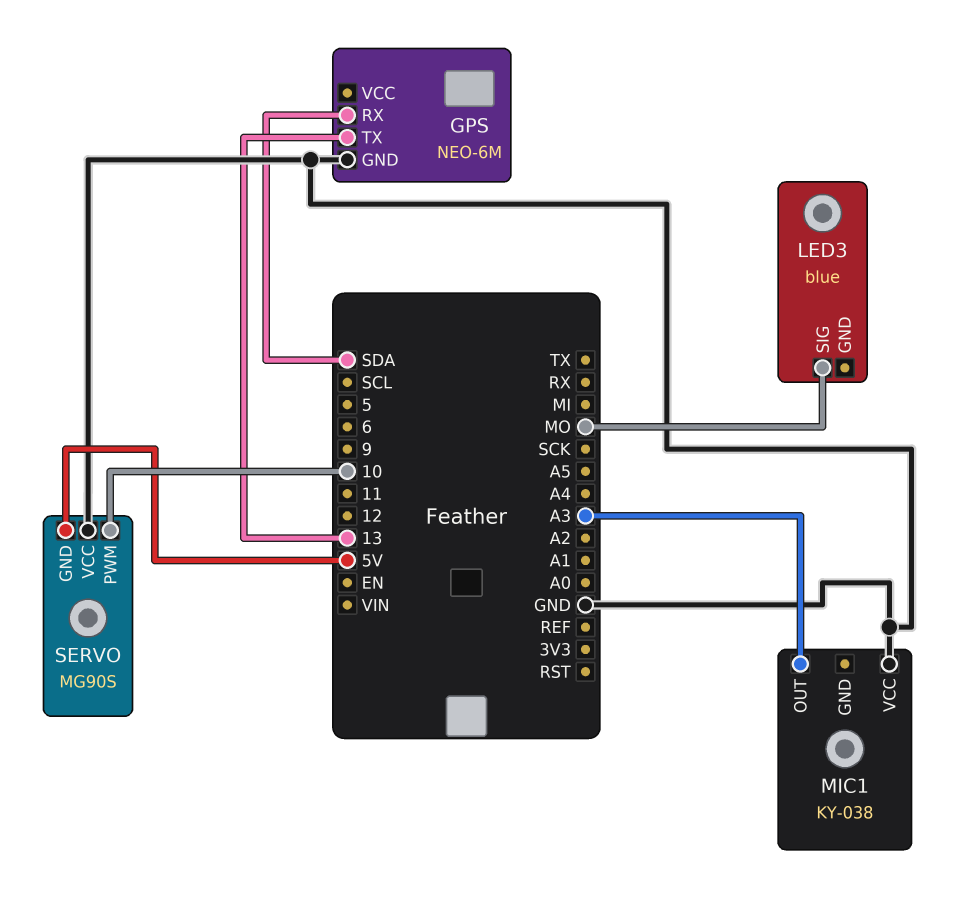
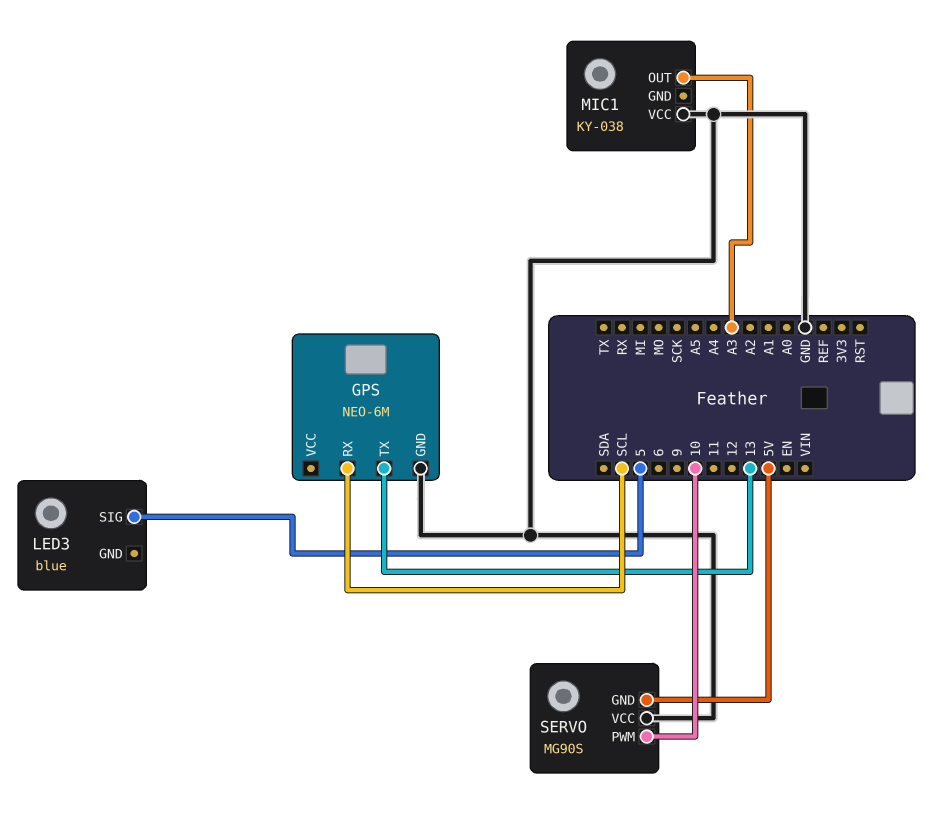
GPS pin RX: SDA -> SCL
LED3 pin SIG: MO -> 5

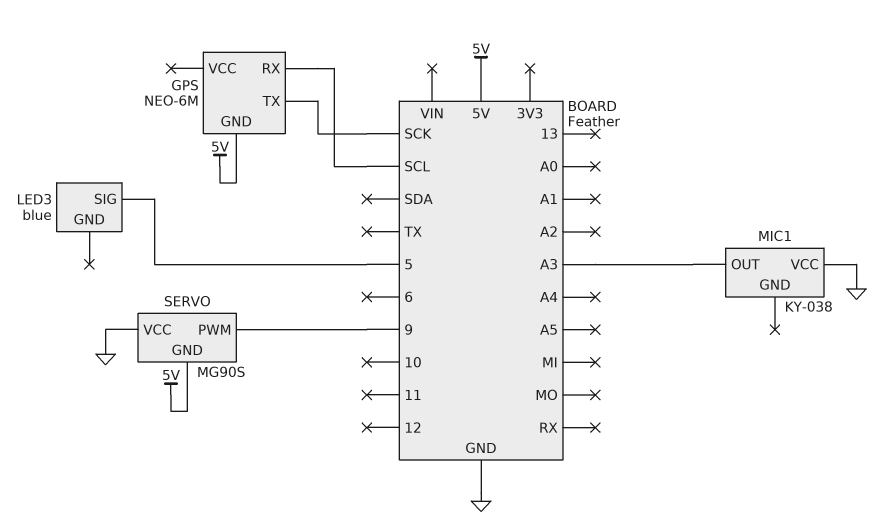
GPS pin GND: GND -> 5V
GPS pin TX: 13 -> SCK
SERVO pin PWM: 10 -> 9

